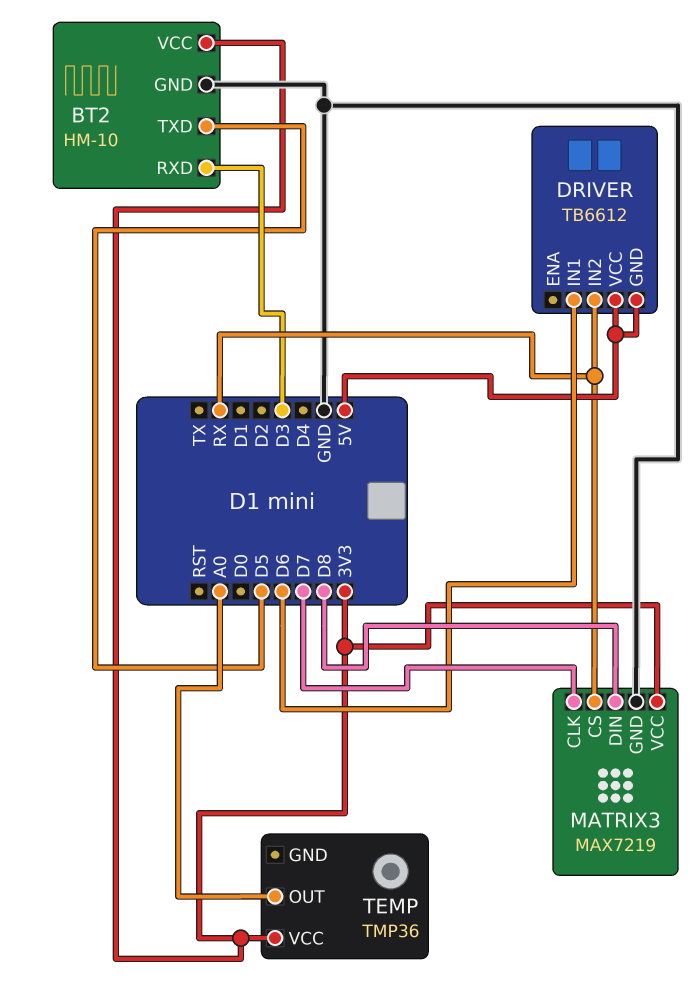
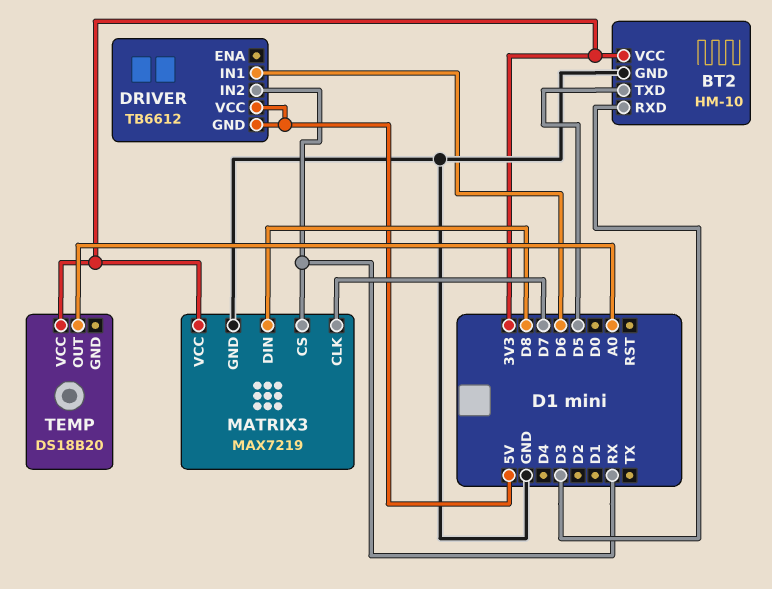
TEMP: TMP36 -> DS18B20

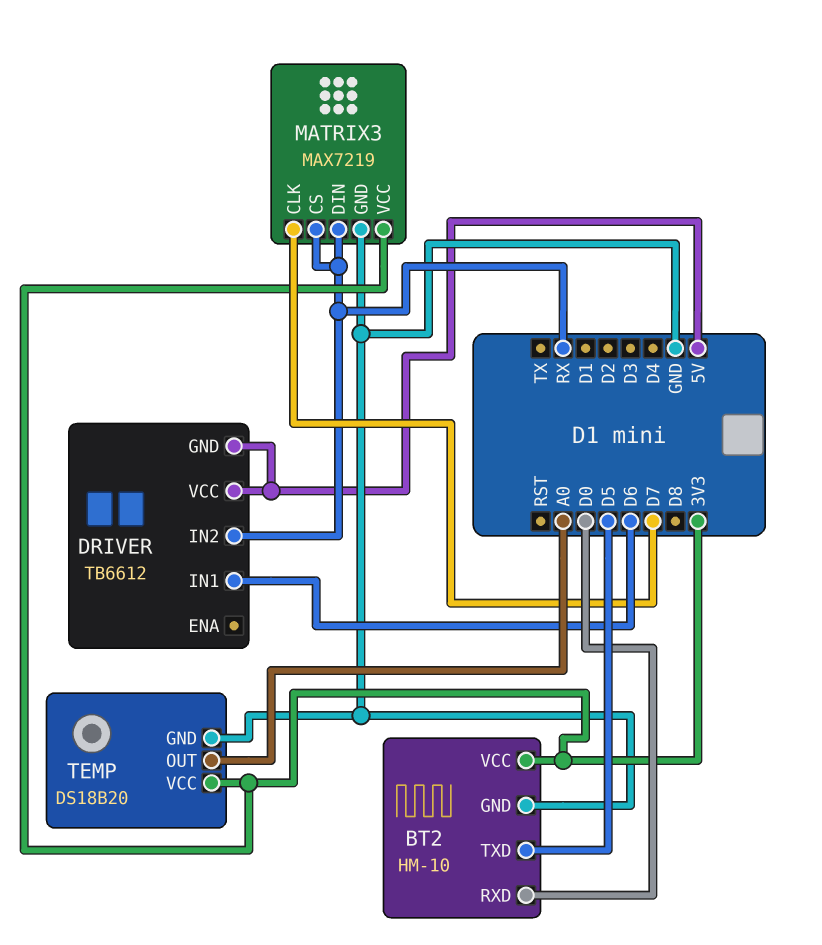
BT2 pin RXD: D3 -> D0
MATRIX3 pin DIN: D8 -> RX
TEMP pin GND: none -> GND

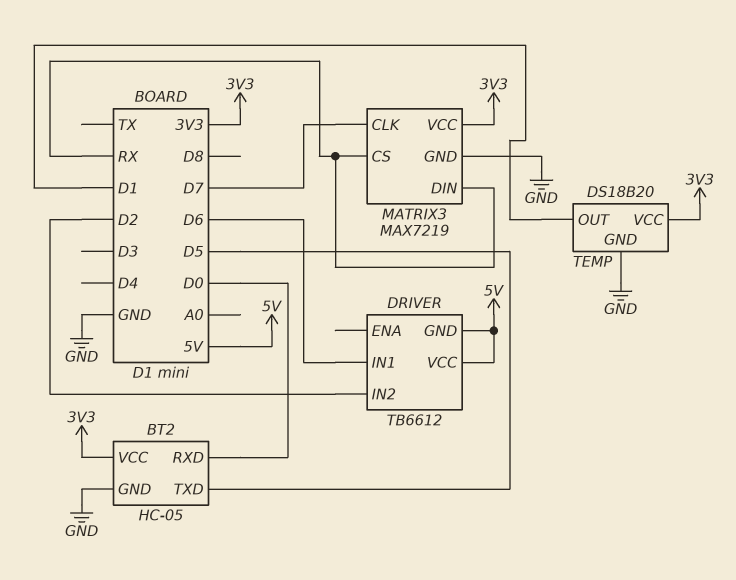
BT2: HM-10 -> HC-05
DRIVER pin IN2: RX -> D2
TEMP pin OUT: A0 -> D1

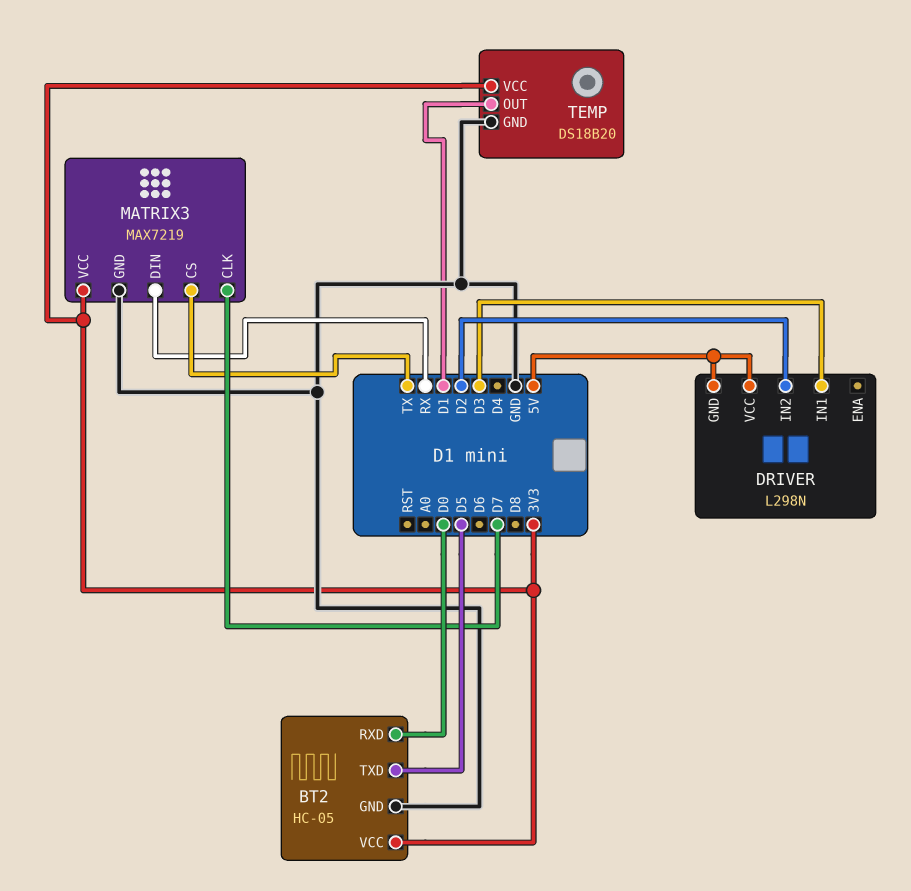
DRIVER: TB6612 -> L298N
DRIVER pin IN1: D6 -> D3
MATRIX3 pin CS: RX -> TX

